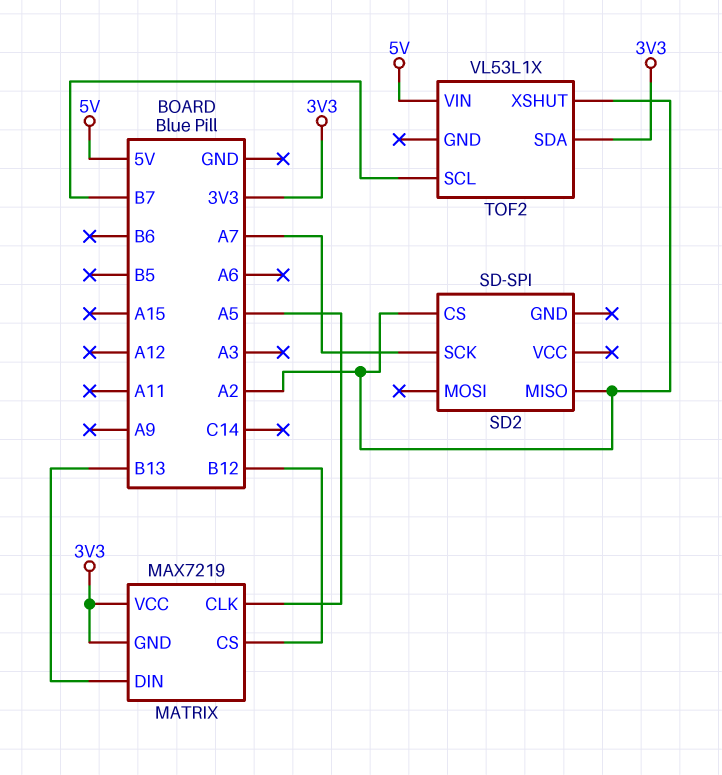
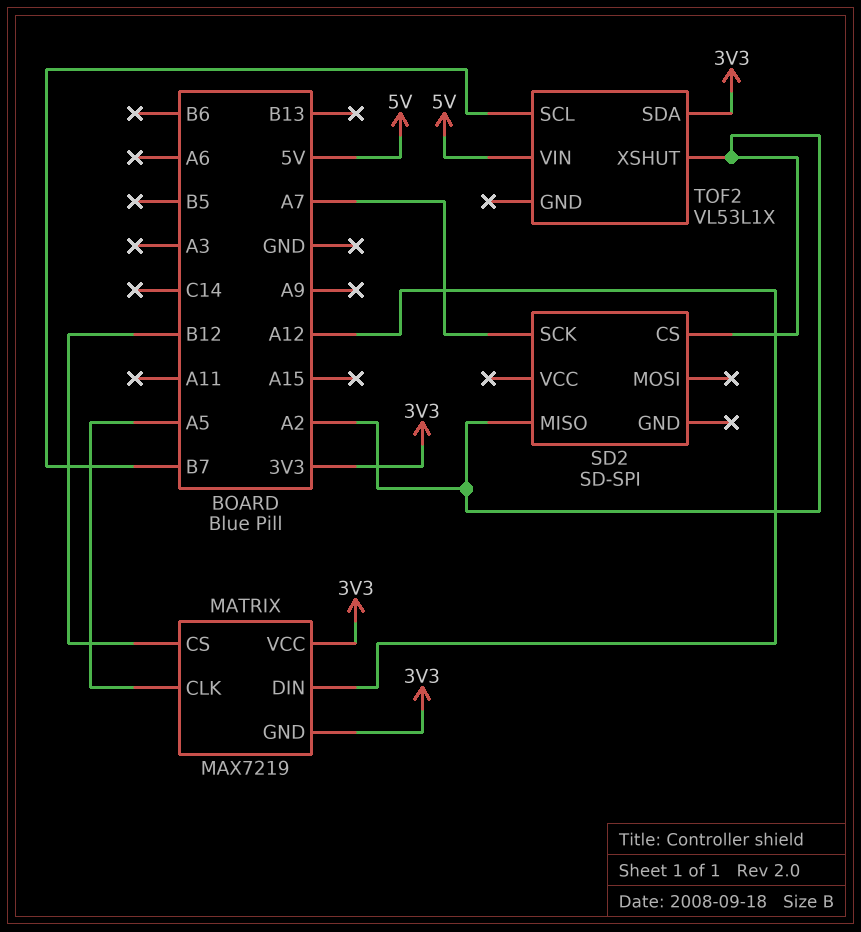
MATRIX pin DIN: B13 -> A12

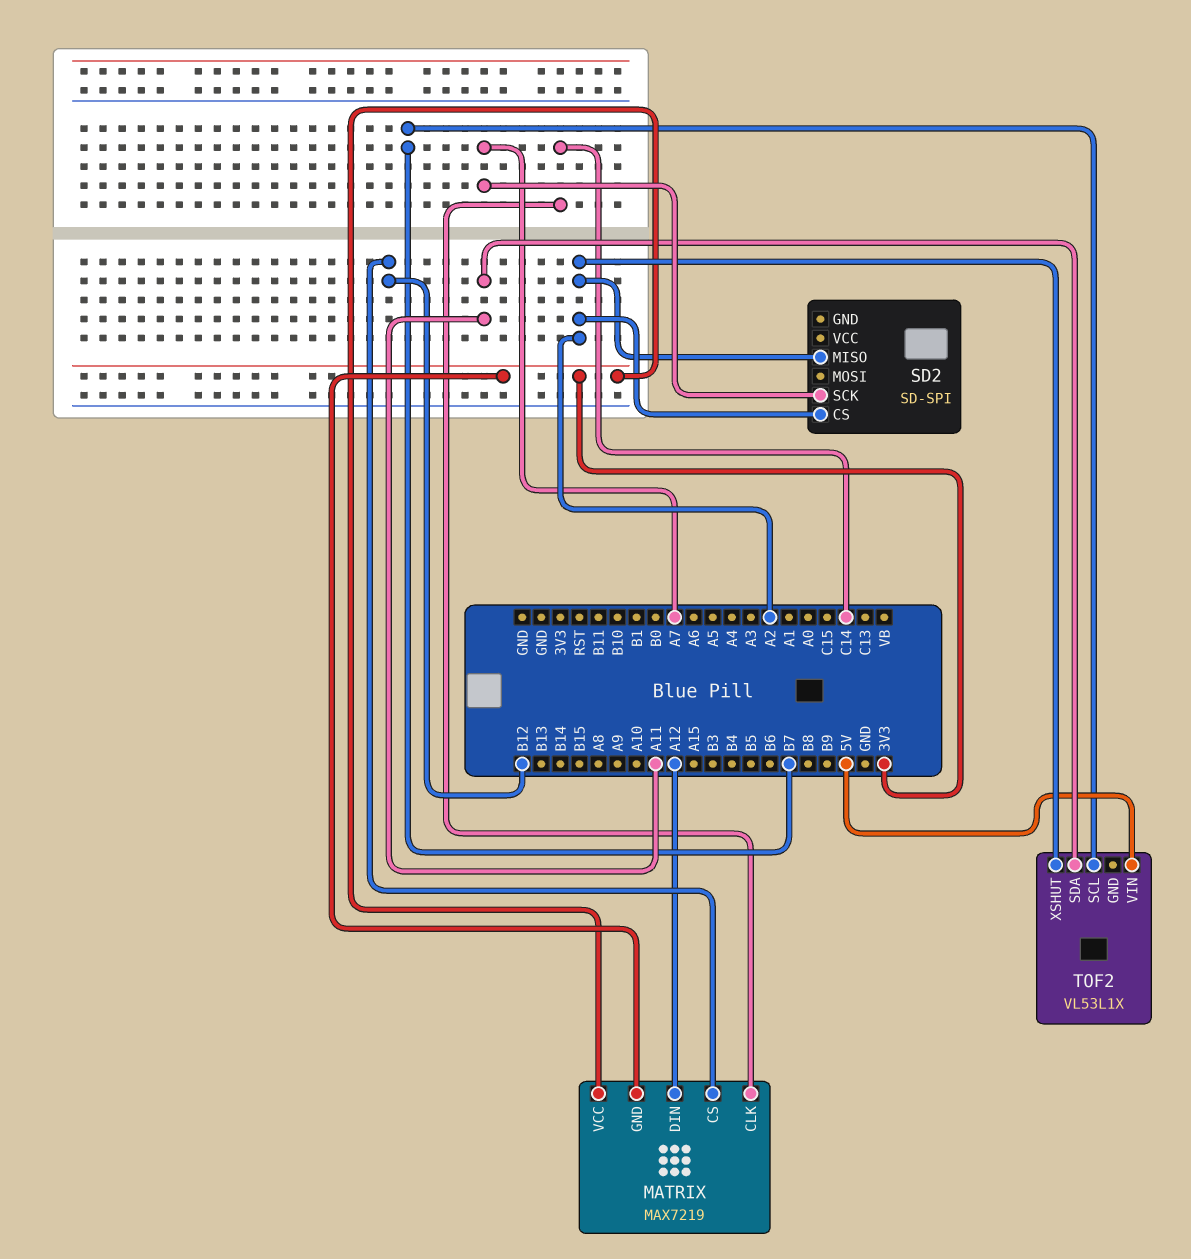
MATRIX pin CLK: A5 -> C14
TOF2 pin SDA: 3V3 -> A11

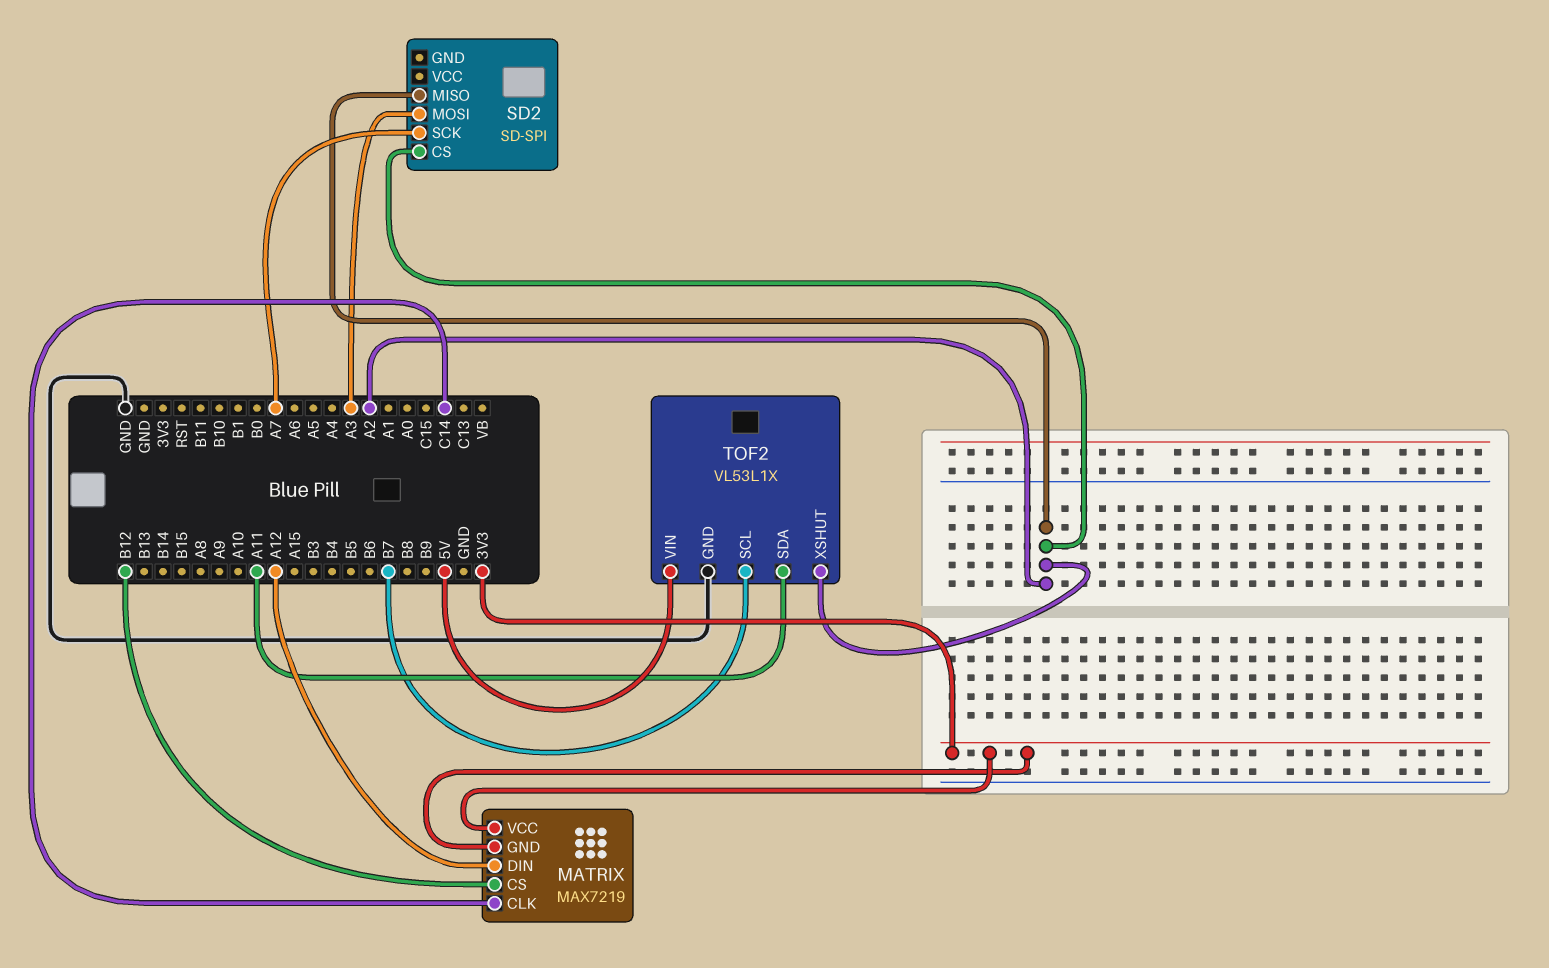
SD2 pin MOSI: none -> A3
TOF2 pin GND: none -> GND

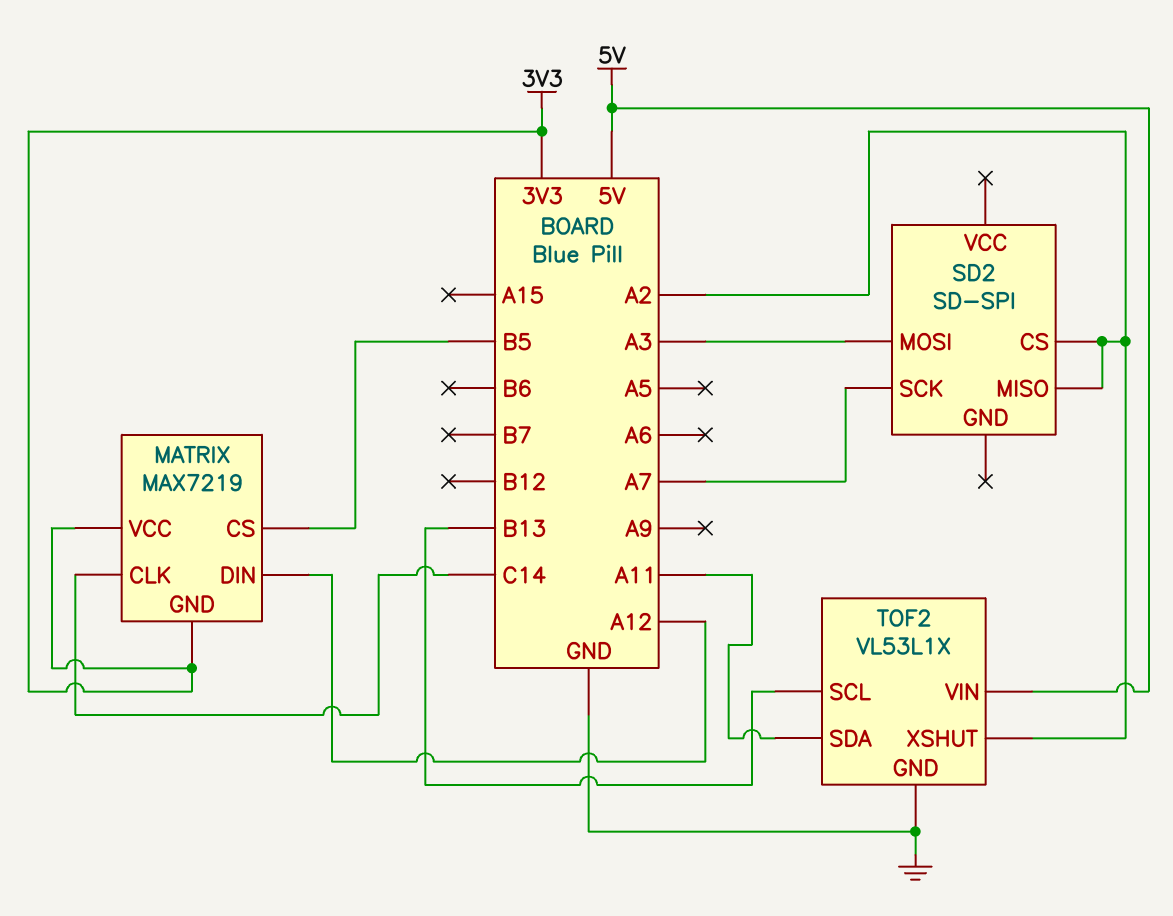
MATRIX pin CS: B12 -> B5
TOF2 pin SCL: B7 -> B13

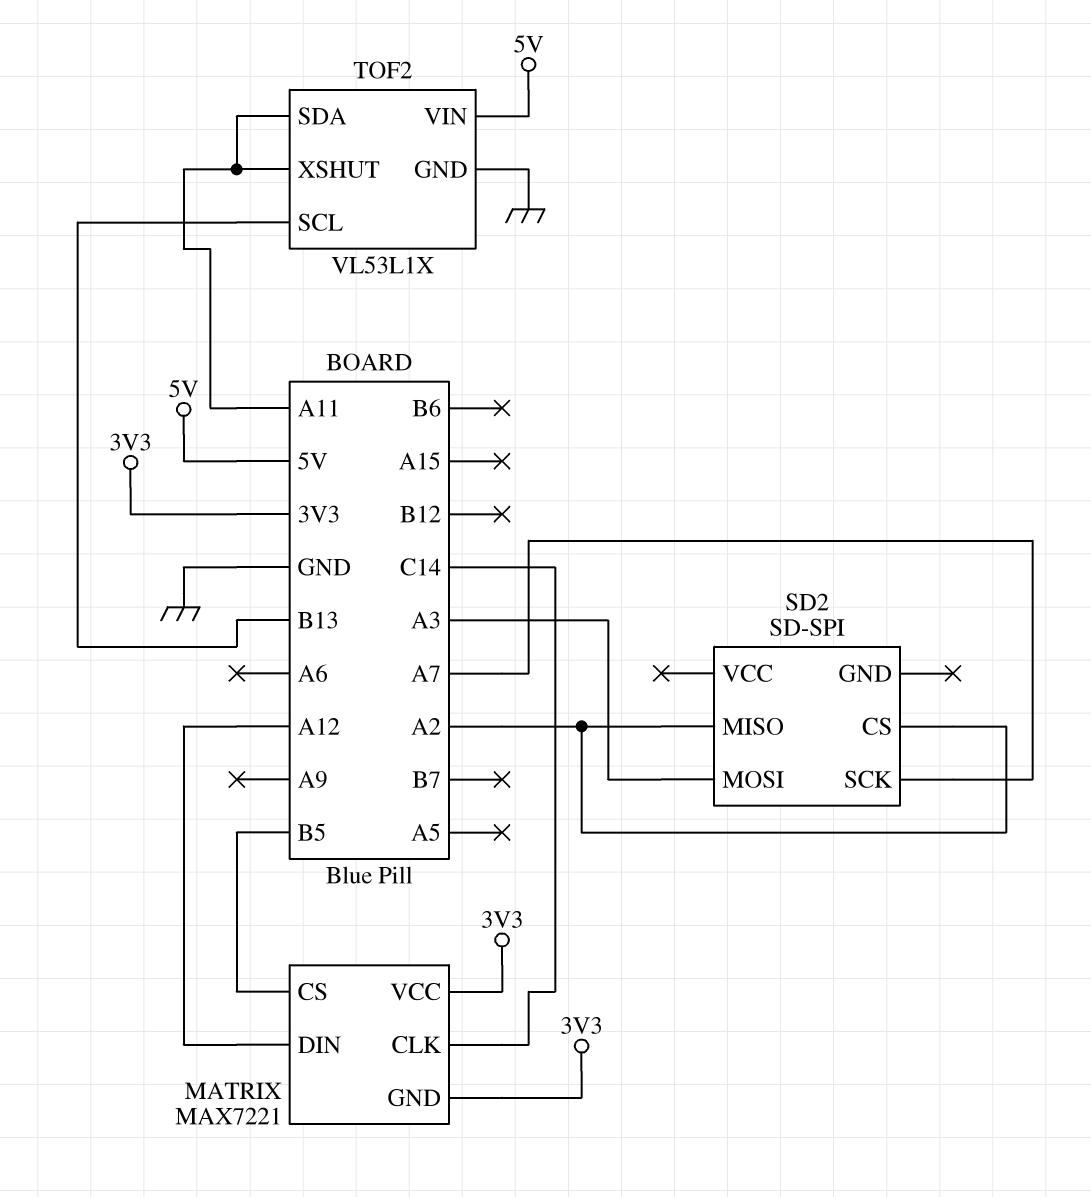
MATRIX: MAX7219 -> MAX7221
TOF2 pin XSHUT: A2 -> A11

